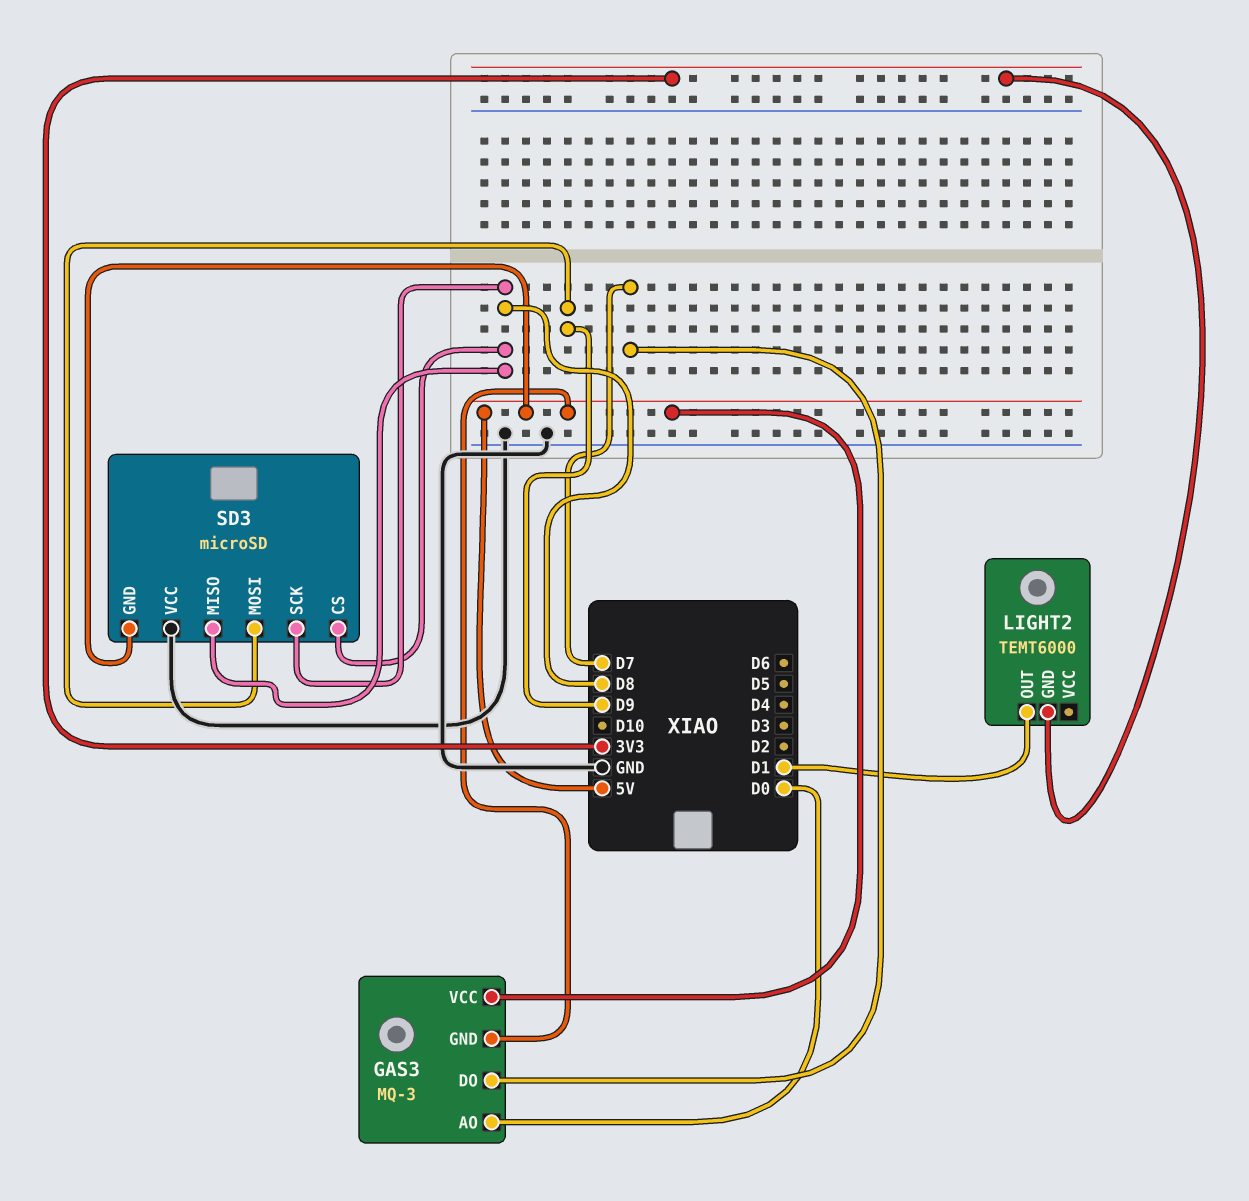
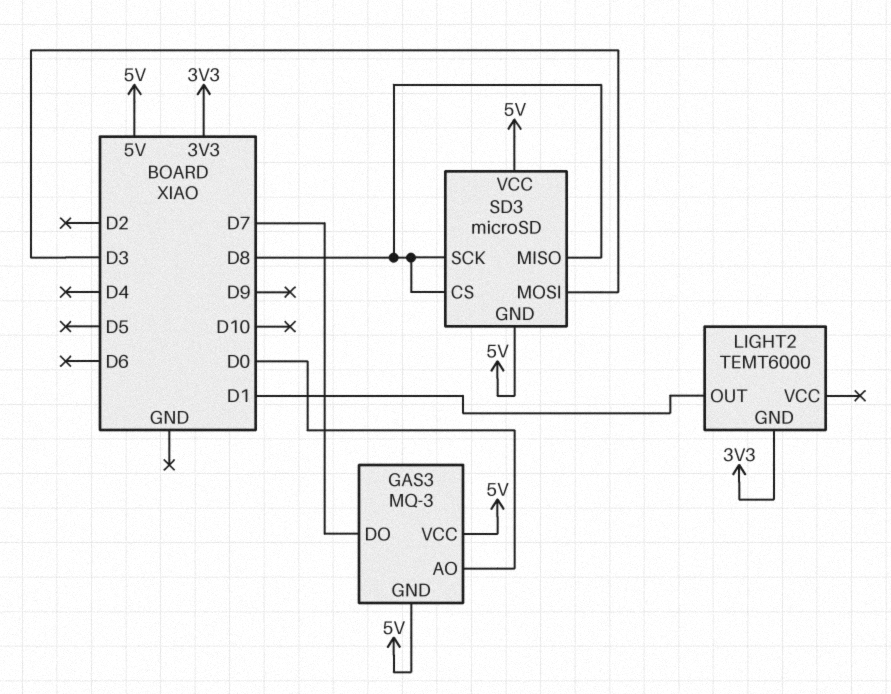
SD3 pin MOSI: D9 -> D3
SD3 pin VCC: GND -> 5V

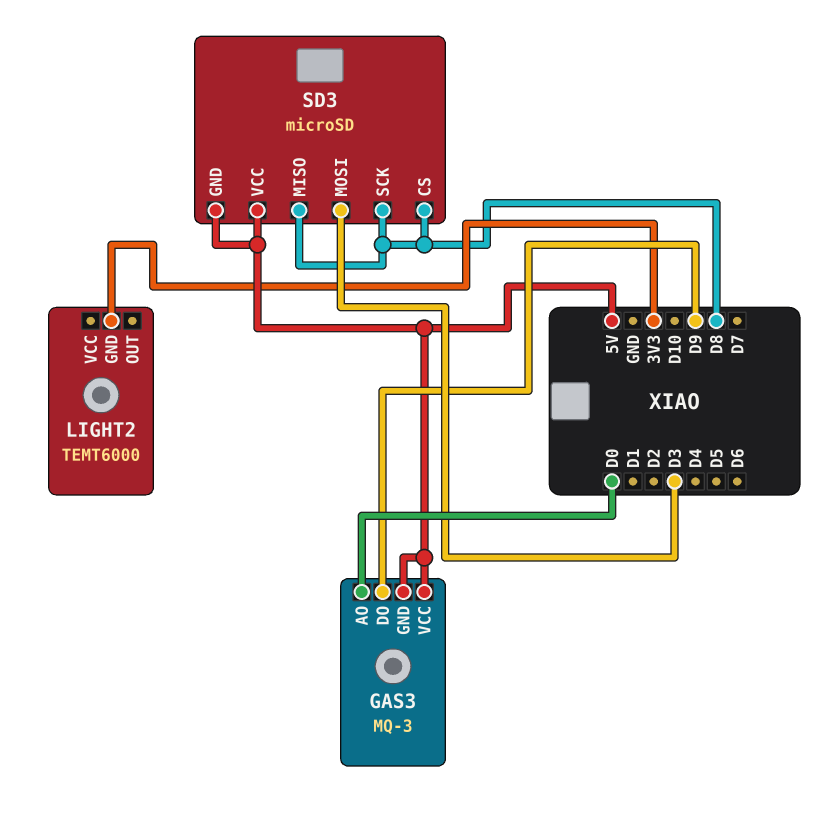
GAS3 pin DO: D7 -> D9
LIGHT2 pin OUT: D1 -> none

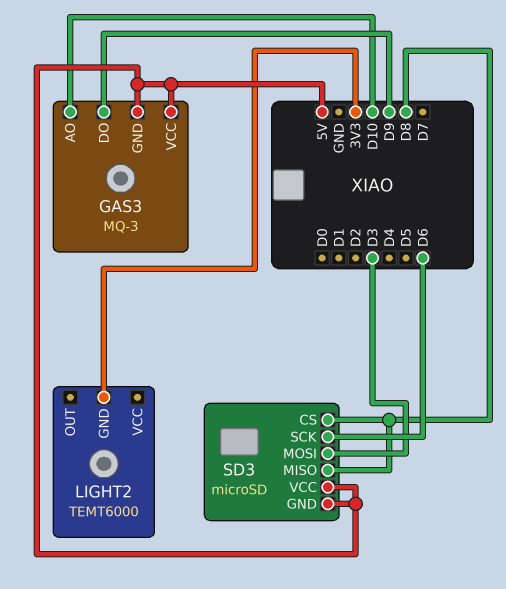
GAS3 pin AO: D0 -> D10
SD3 pin SCK: D8 -> D6

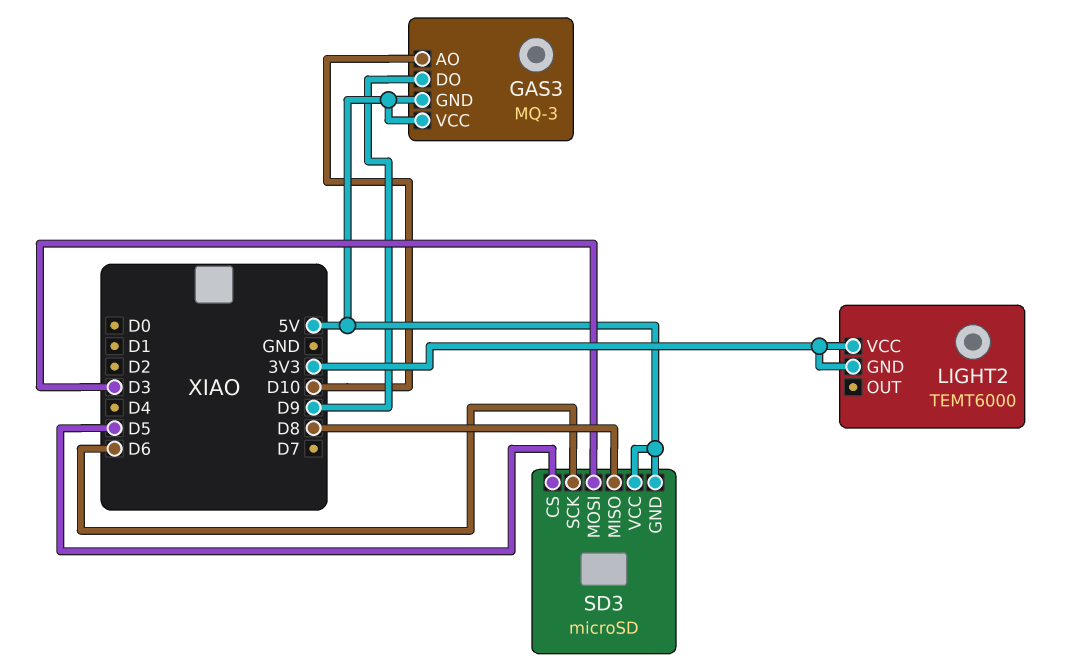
LIGHT2 pin VCC: none -> 3V3
SD3 pin CS: D8 -> D5

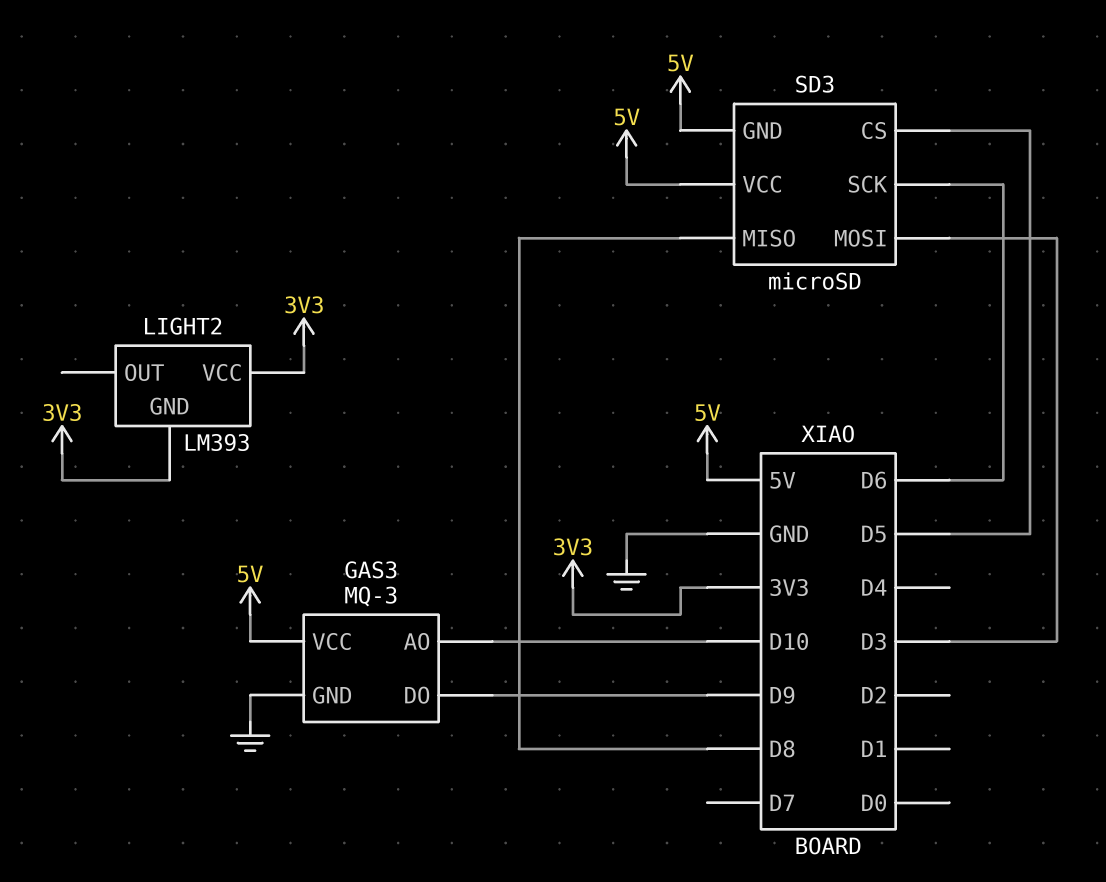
GAS3 pin GND: 5V -> GND
LIGHT2: TEMT6000 -> LM393

